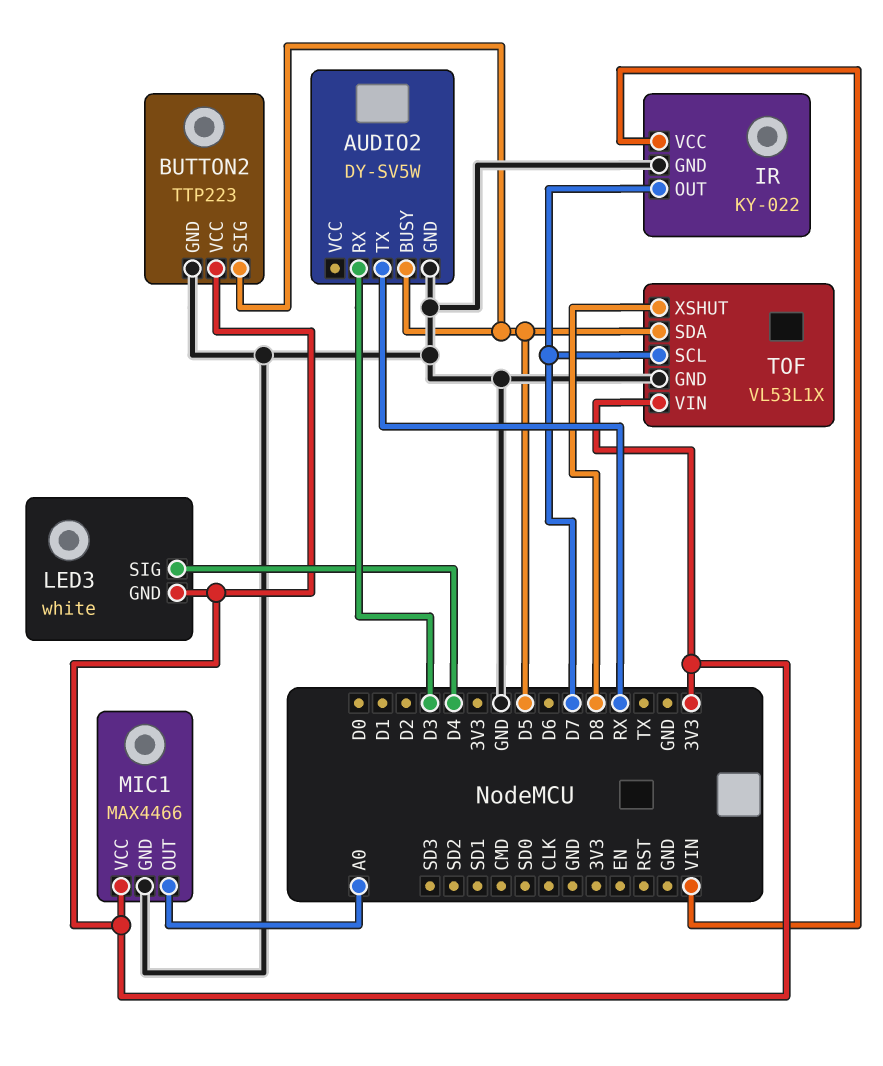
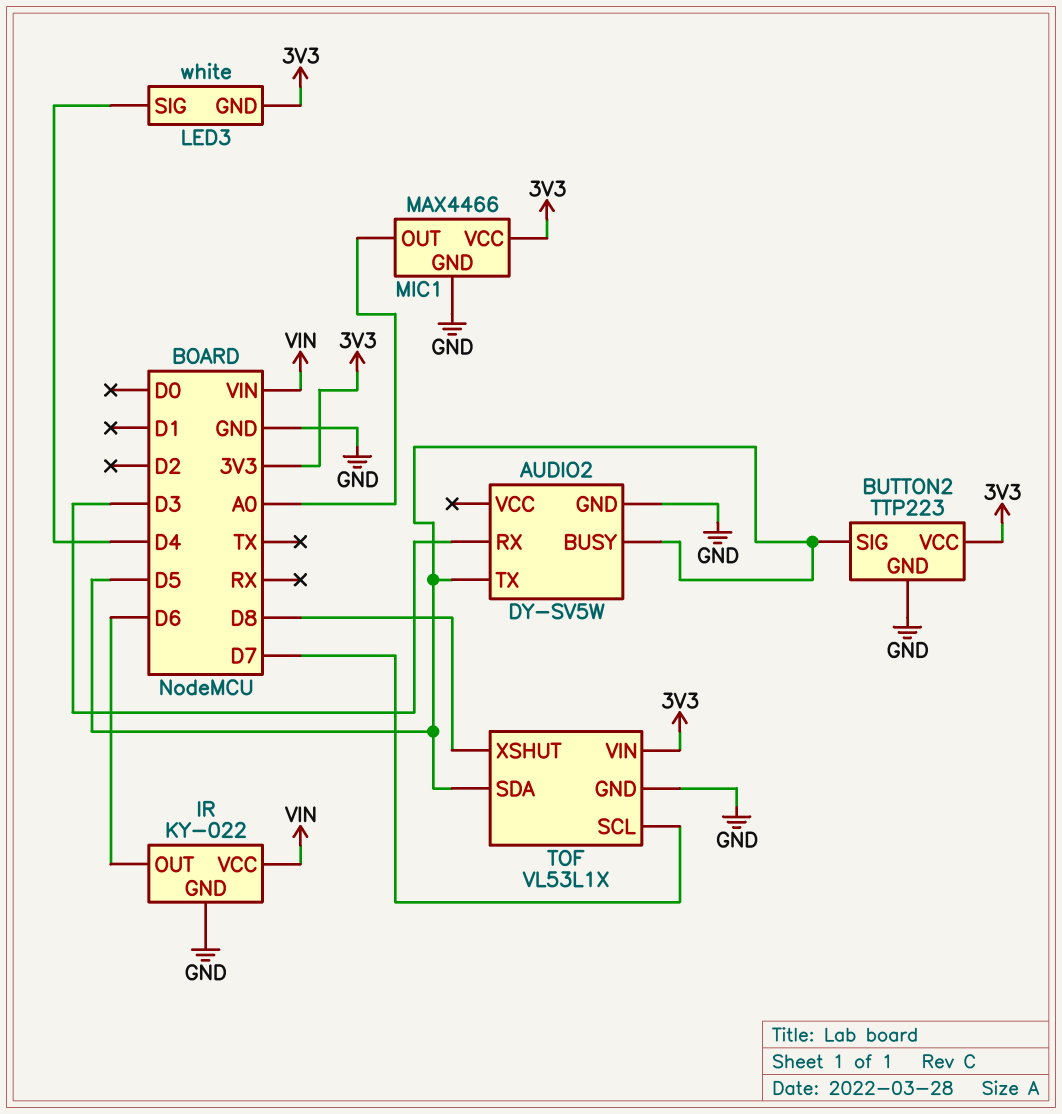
AUDIO2 pin TX: RX -> D5
IR pin OUT: D7 -> D6

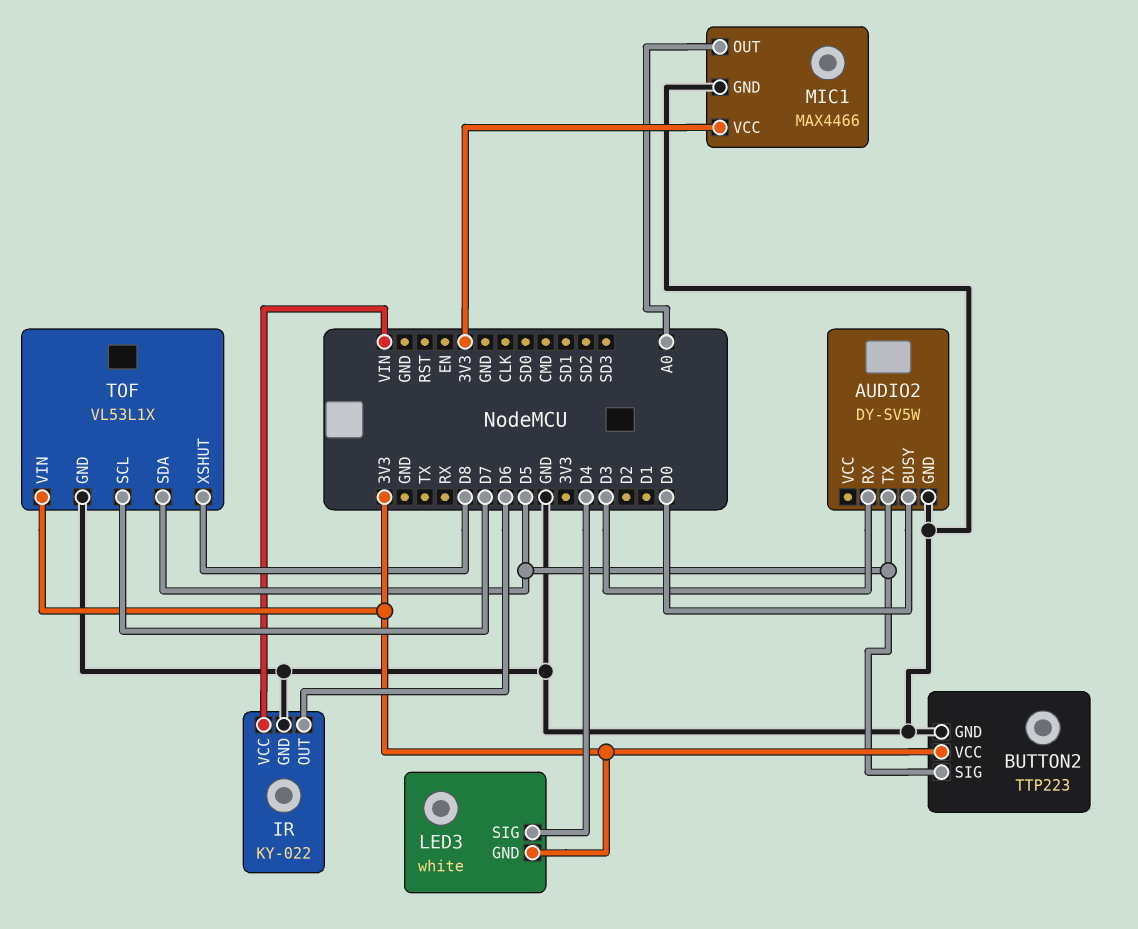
AUDIO2 pin BUSY: D5 -> D0

